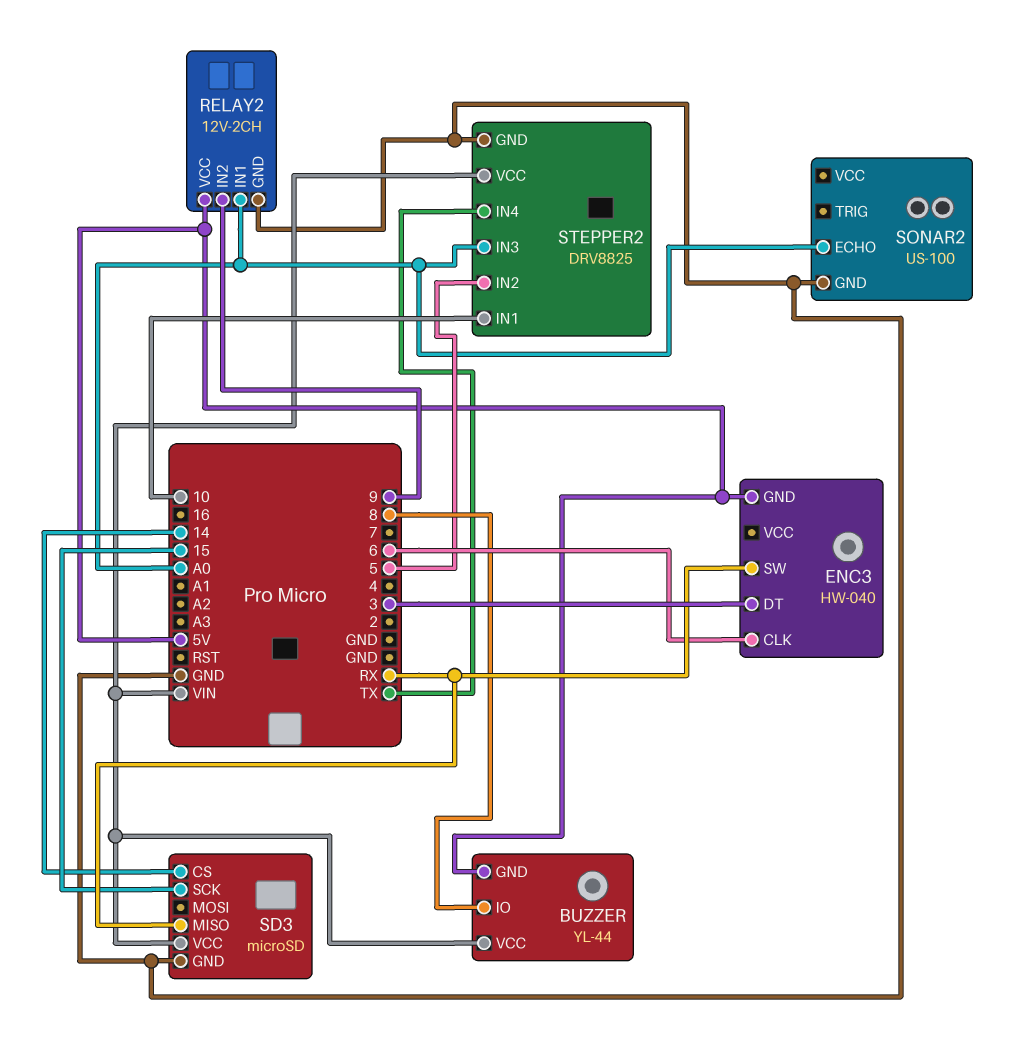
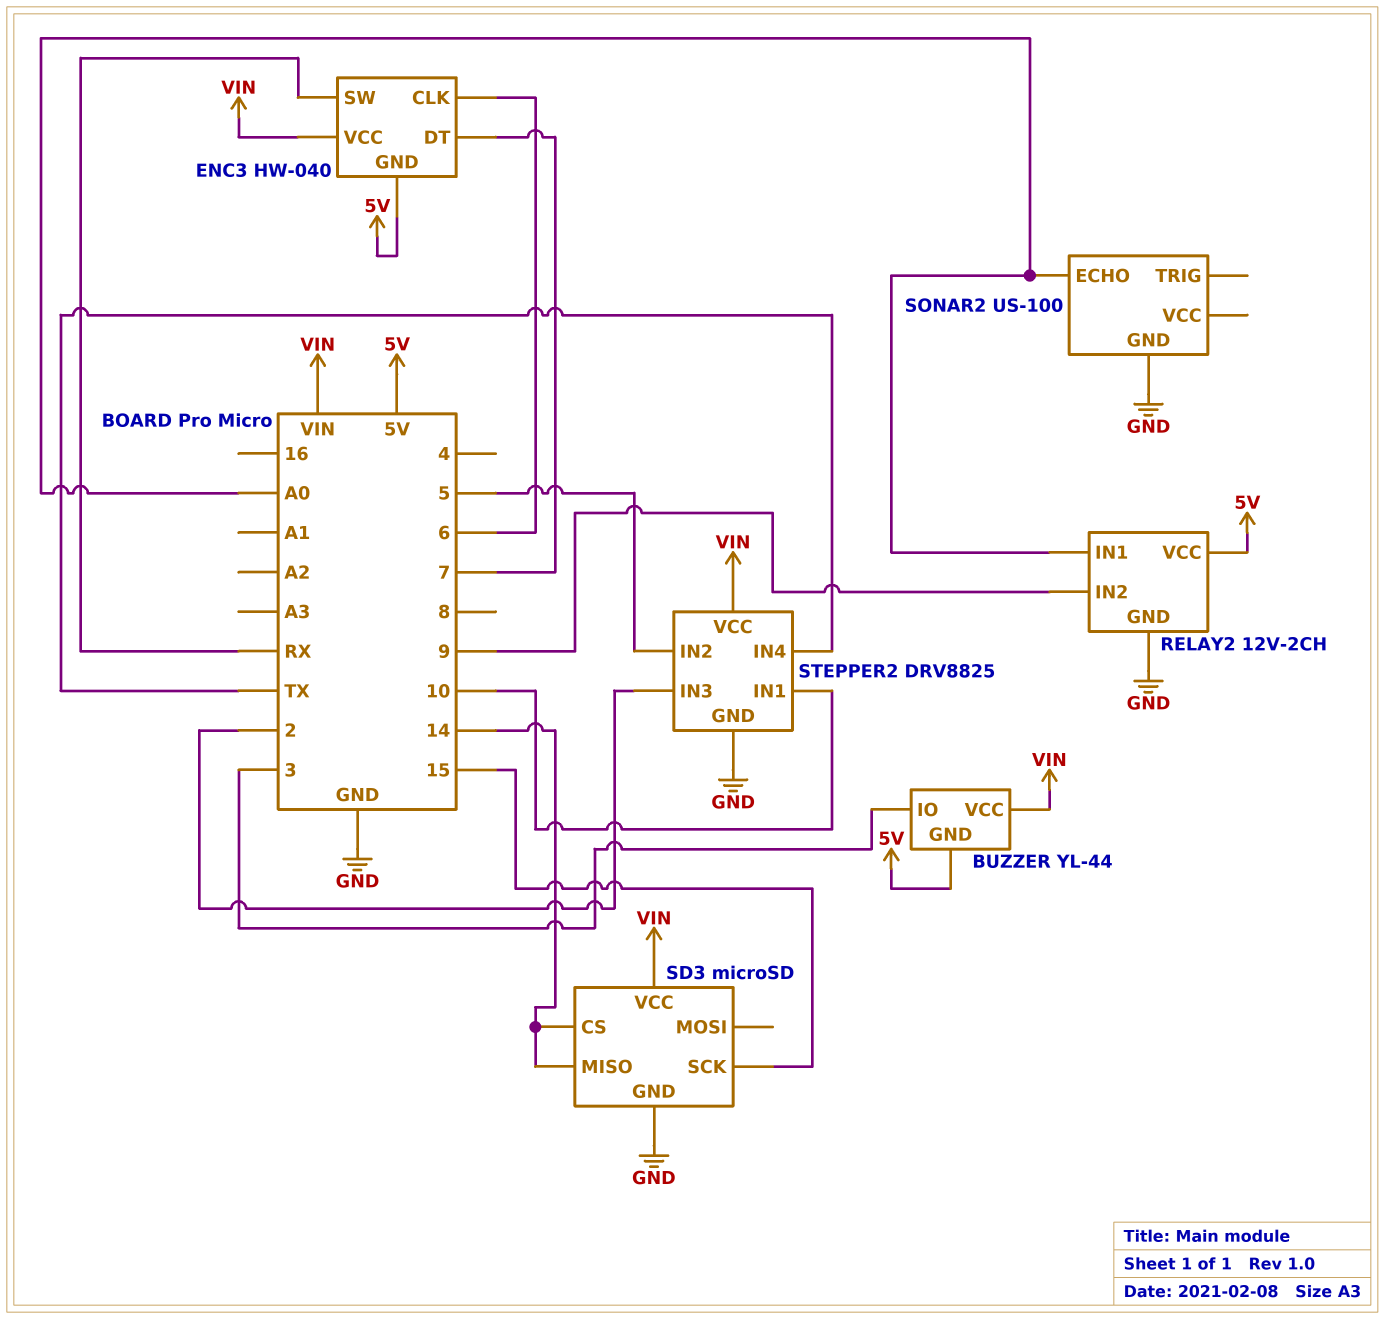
BUZZER pin IO: 8 -> 3
ENC3 pin DT: 3 -> 7
ENC3 pin VCC: none -> VIN
SD3 pin MISO: RX -> 14
STEPPER2 pin IN3: A0 -> 2

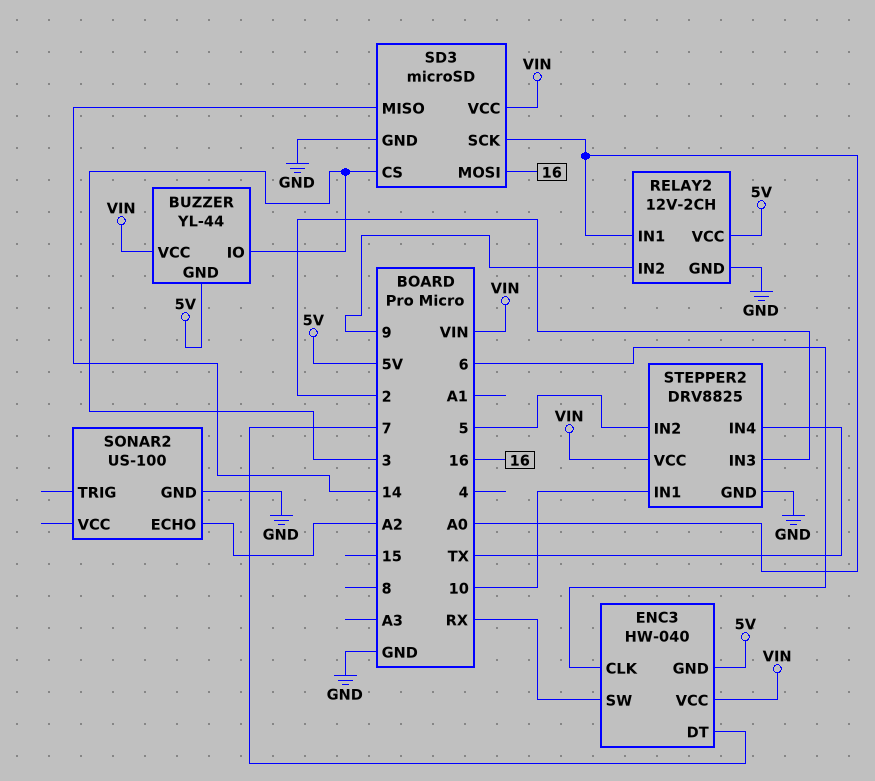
SD3 pin CS: 14 -> 3
SD3 pin MOSI: none -> 16
SD3 pin SCK: 15 -> A0
SONAR2 pin ECHO: A0 -> A2

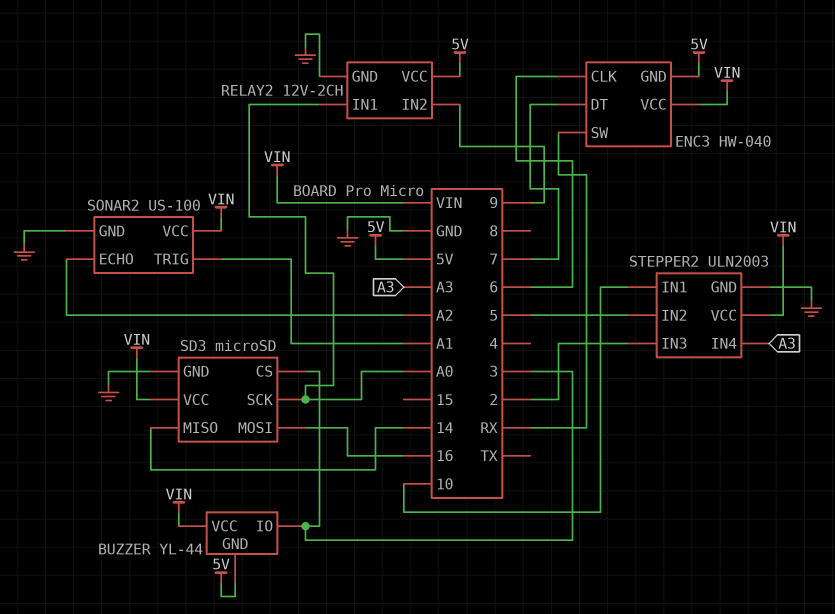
SONAR2 pin TRIG: none -> A1
SONAR2 pin VCC: none -> VIN
STEPPER2: DRV8825 -> ULN2003
STEPPER2 pin IN4: TX -> A3

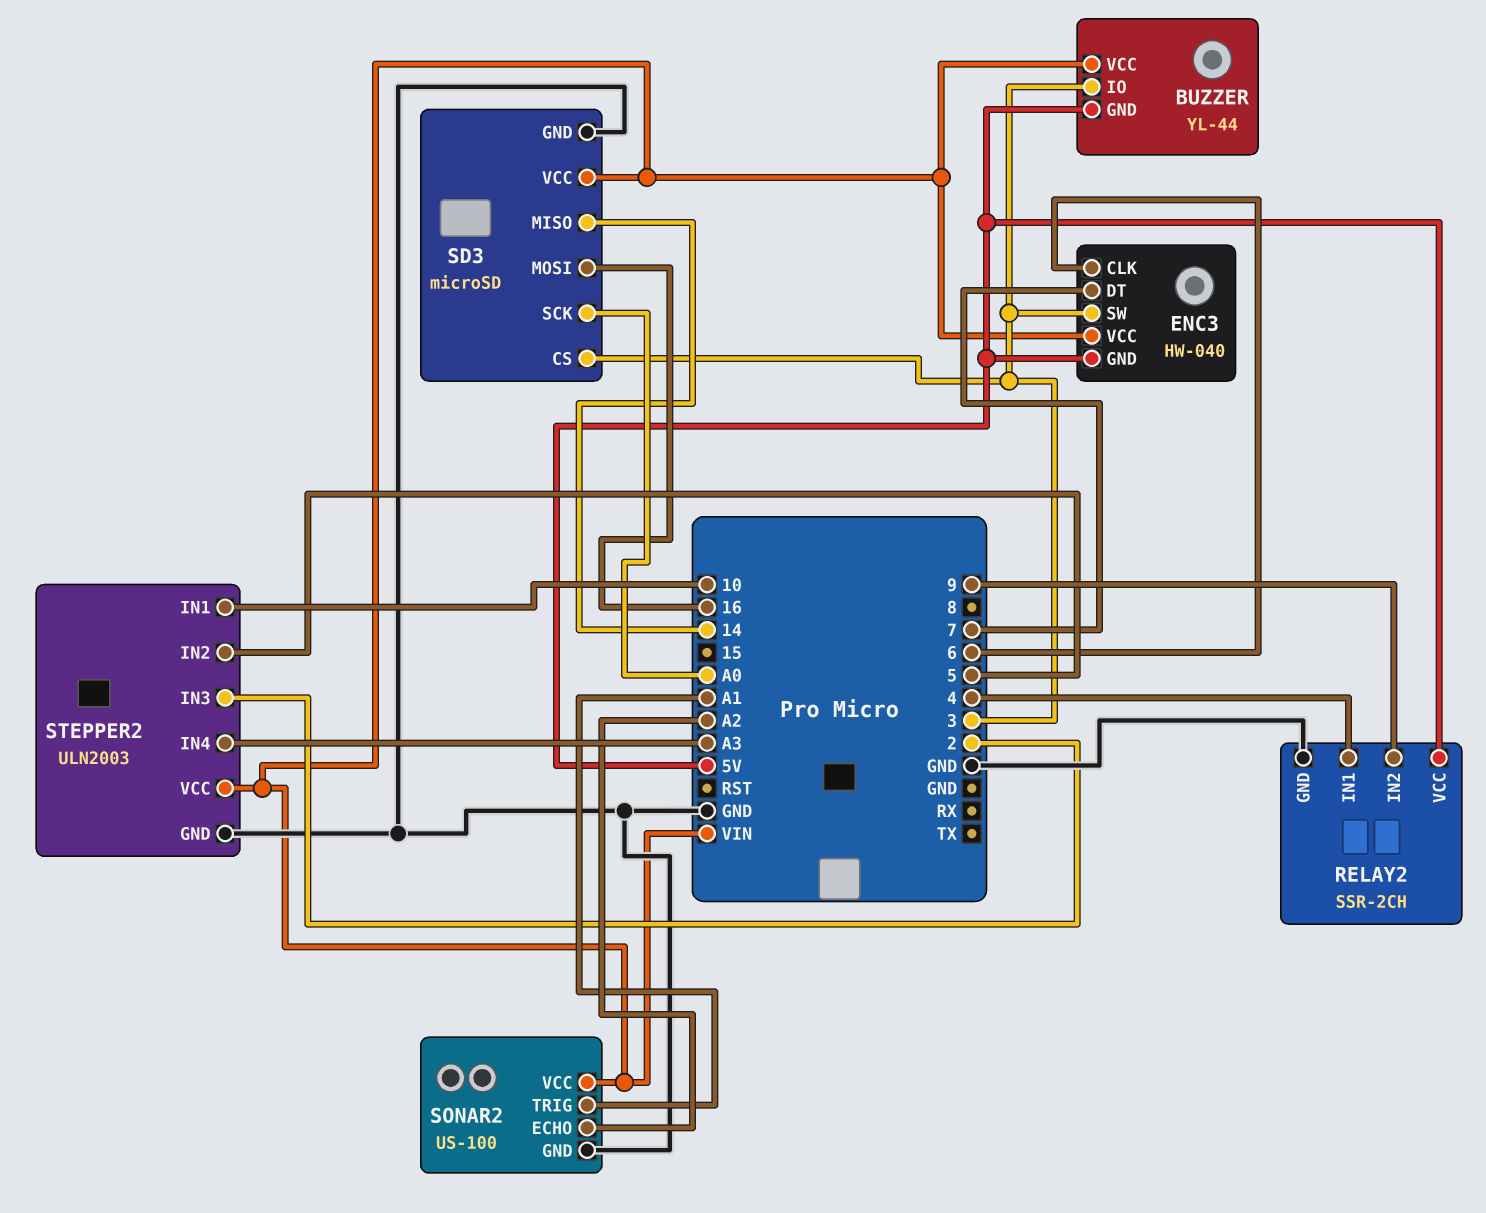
ENC3 pin SW: RX -> 3
RELAY2: 12V-2CH -> SSR-2CH
RELAY2 pin IN1: A0 -> 4

